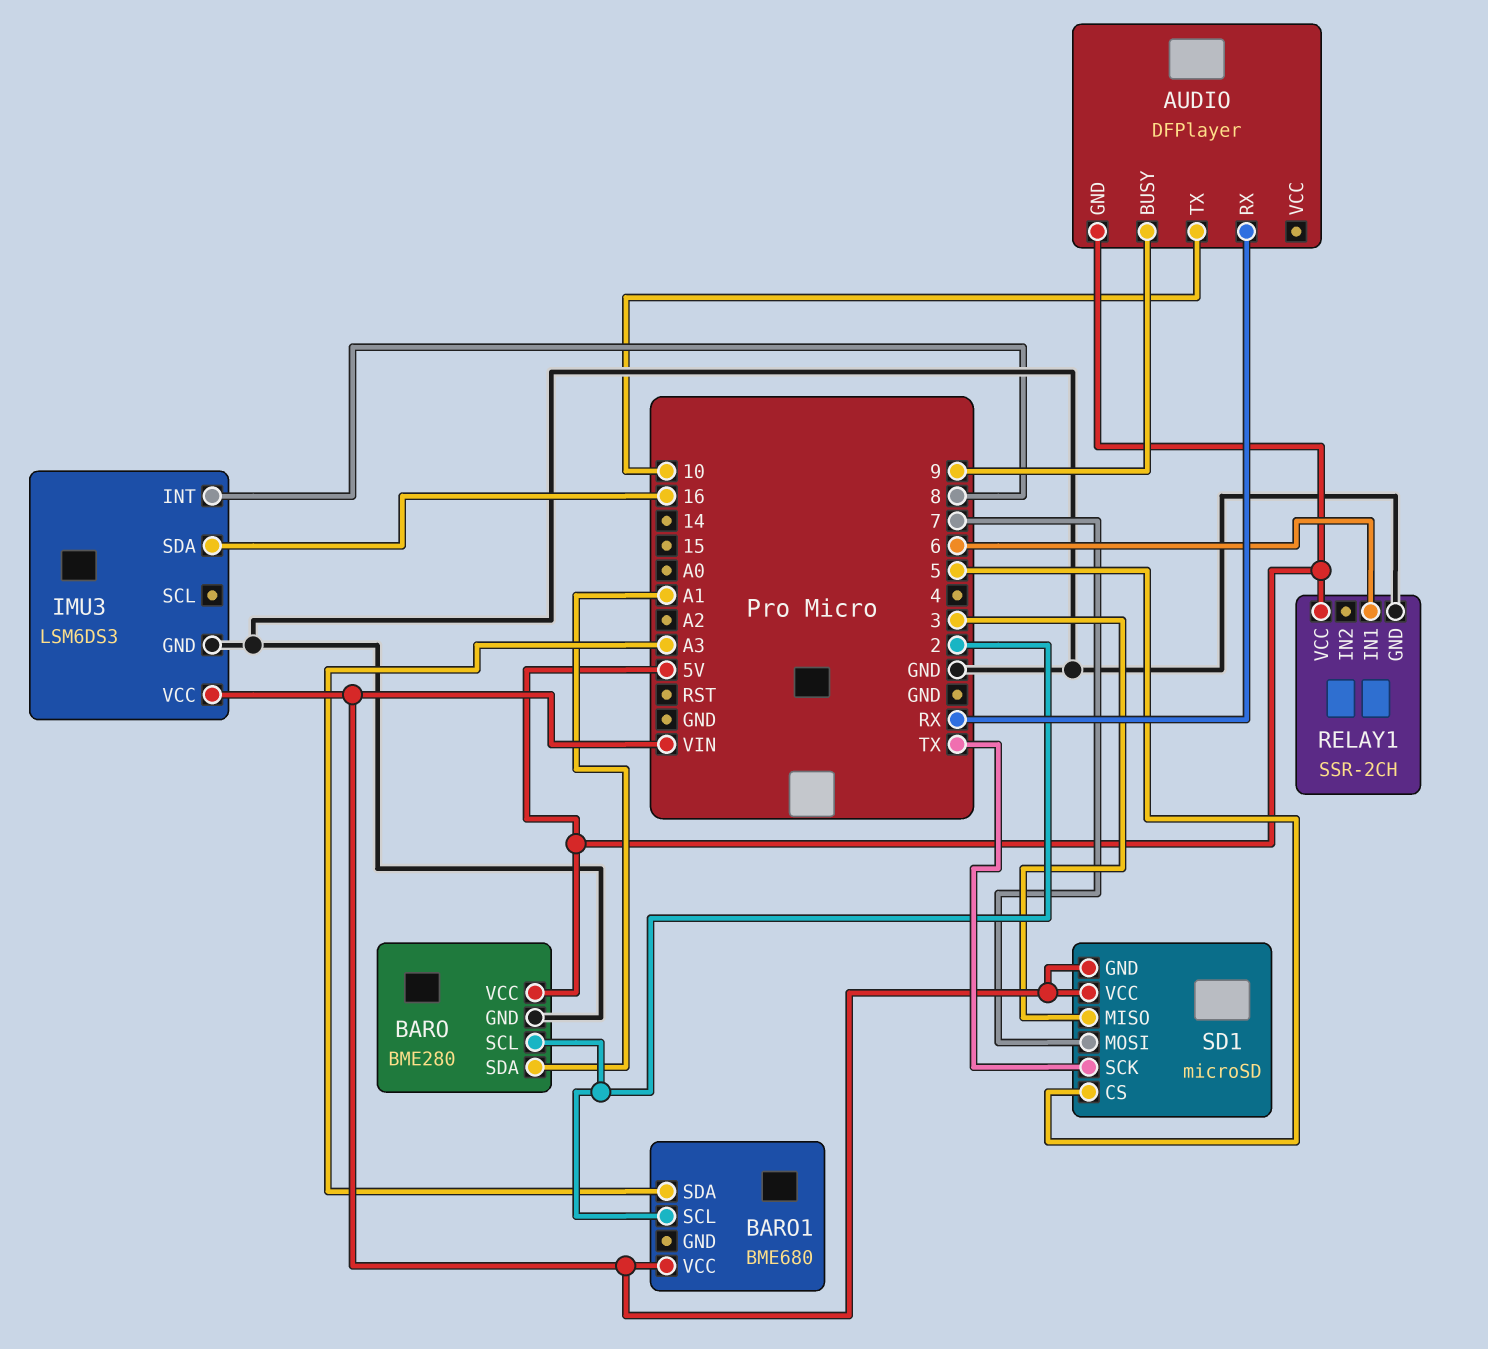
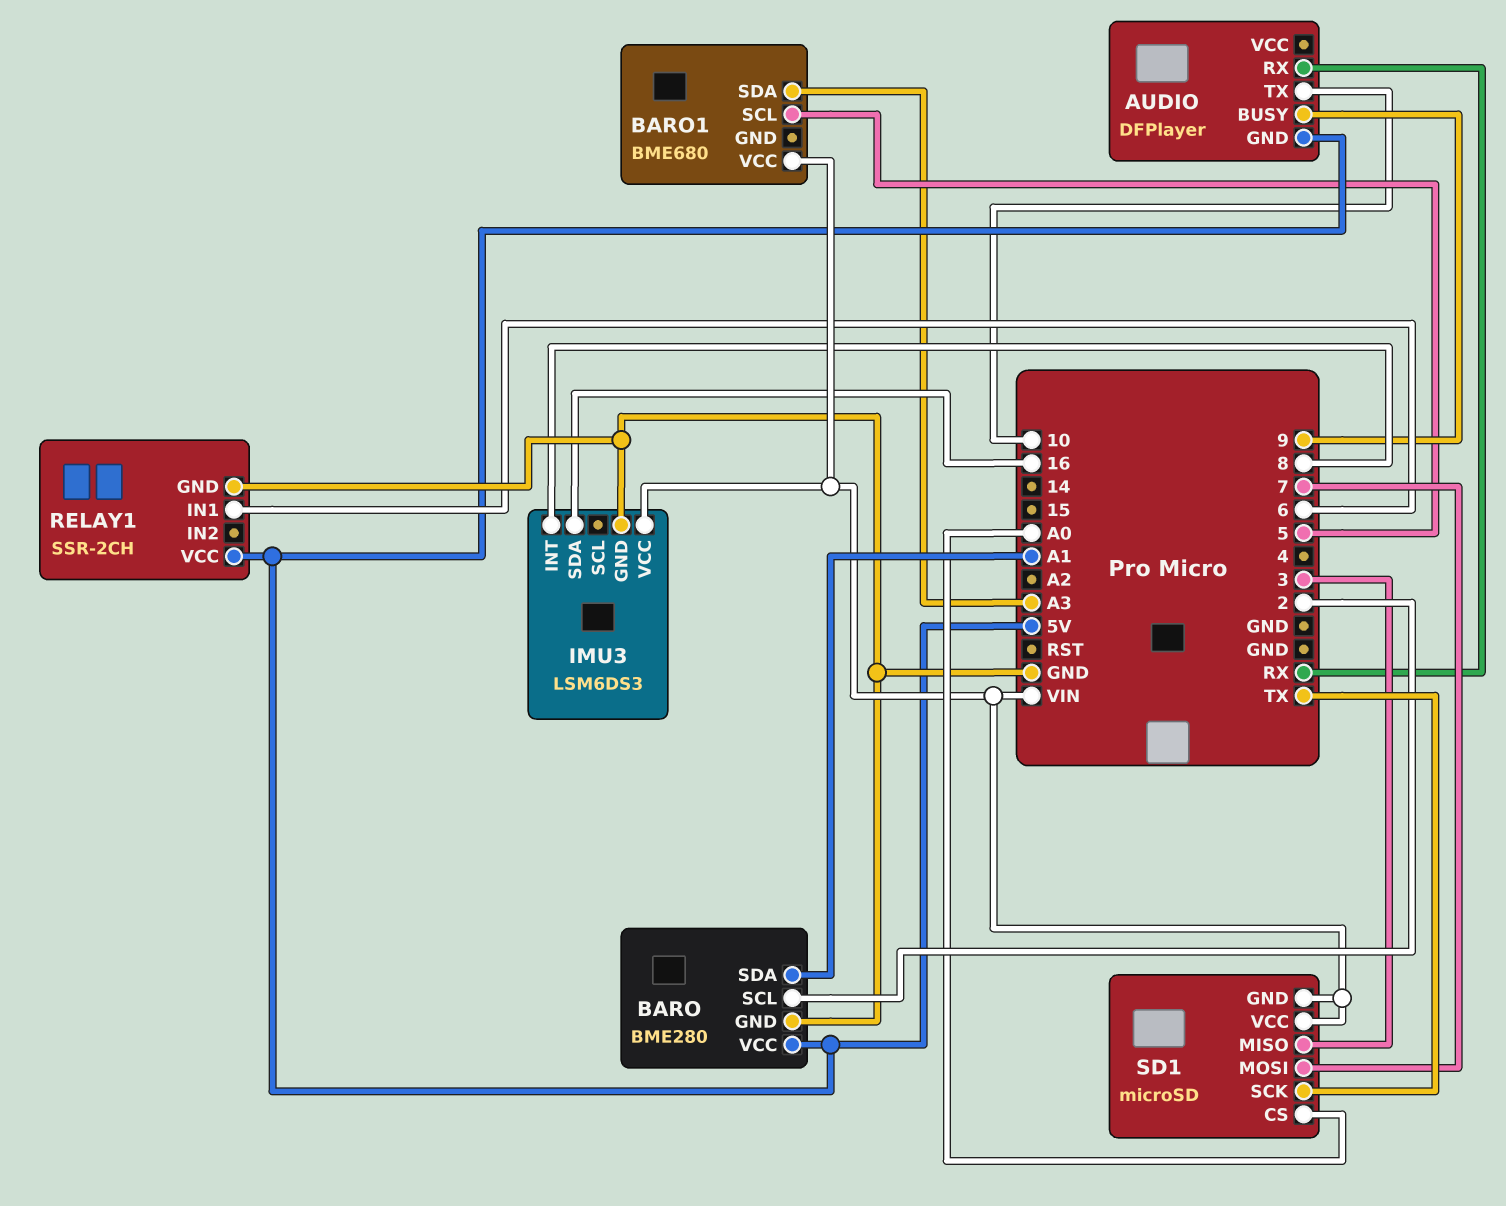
BARO1 pin SCL: 2 -> 5
SD1 pin CS: 5 -> A0

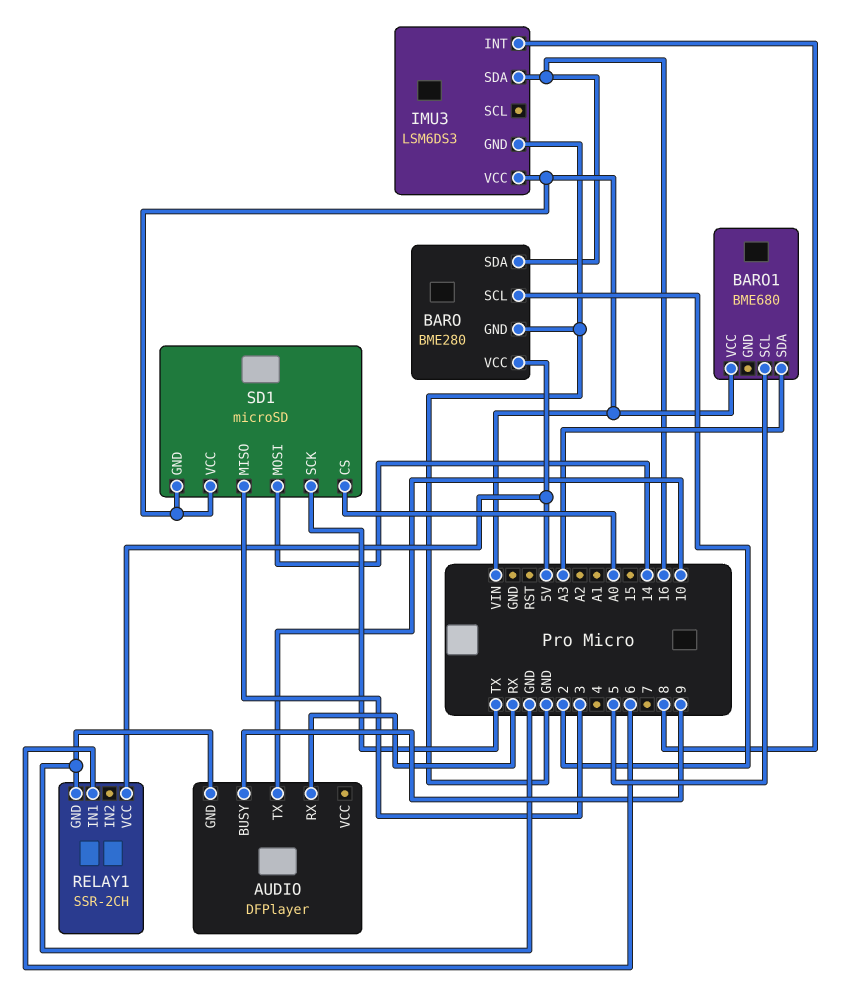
AUDIO pin GND: 5V -> GND
BARO pin SDA: A1 -> 16
SD1 pin MOSI: 7 -> 14

